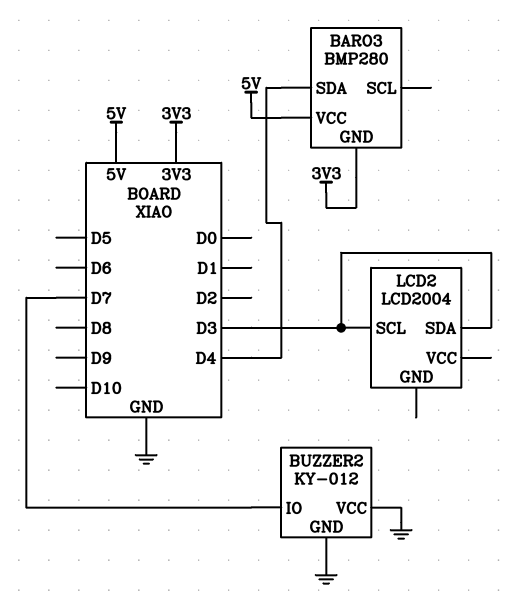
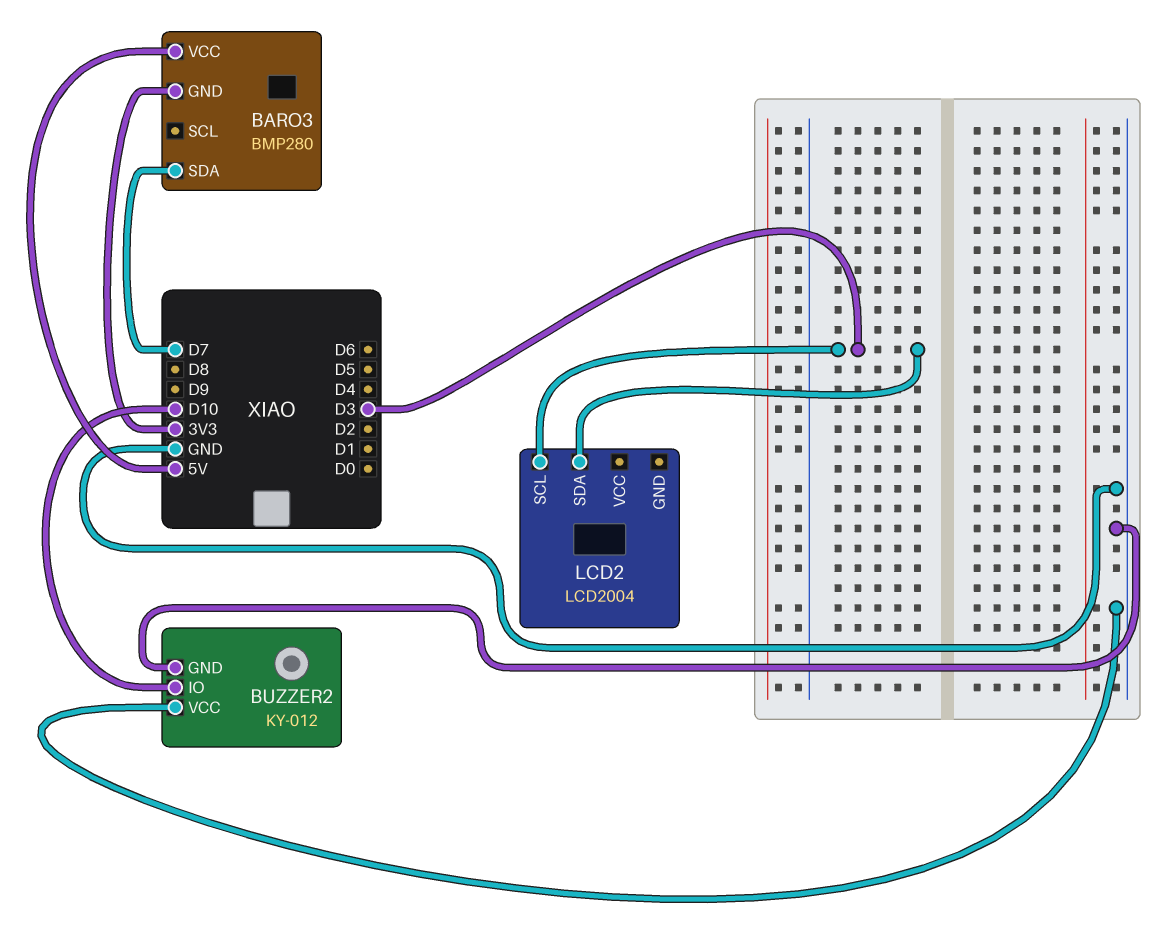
BARO3 pin SDA: D4 -> D7
BUZZER2 pin IO: D7 -> D10

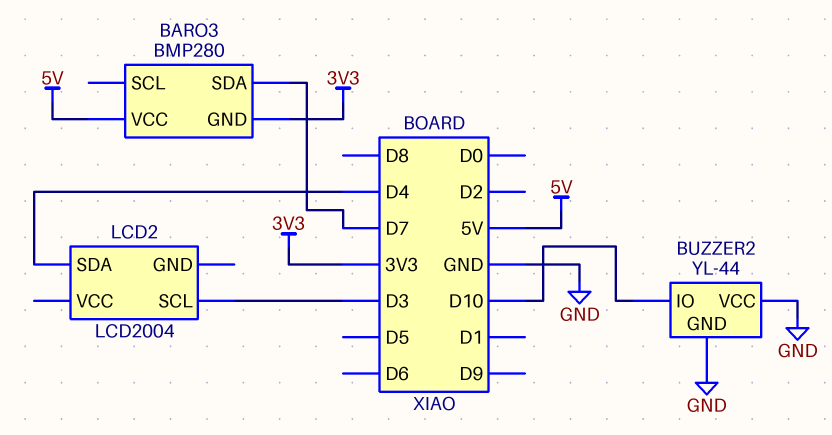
BUZZER2: KY-012 -> YL-44
LCD2 pin SDA: D3 -> D4

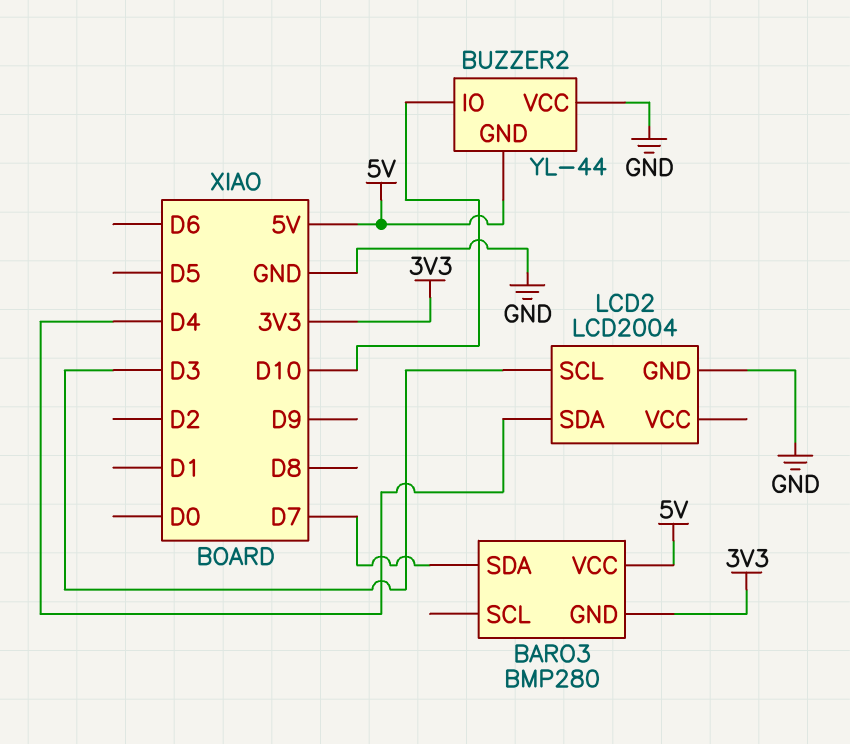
BUZZER2 pin GND: GND -> 5V
LCD2 pin GND: none -> GND

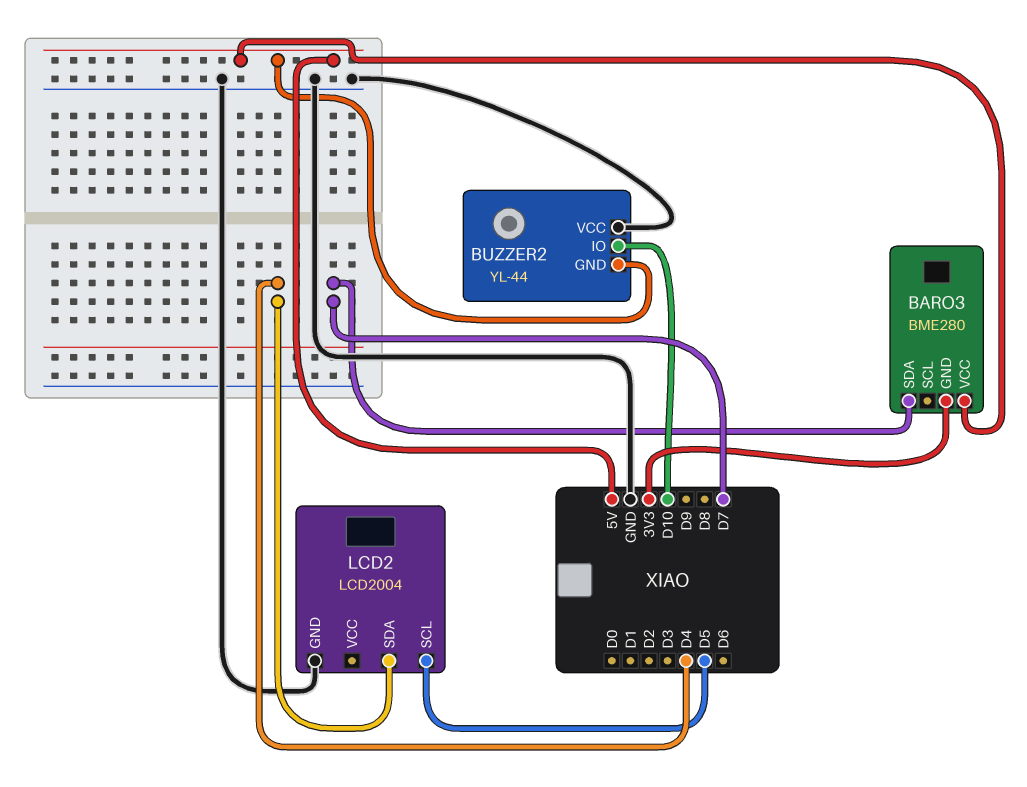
BARO3: BMP280 -> BME280
LCD2 pin SCL: D3 -> D5

